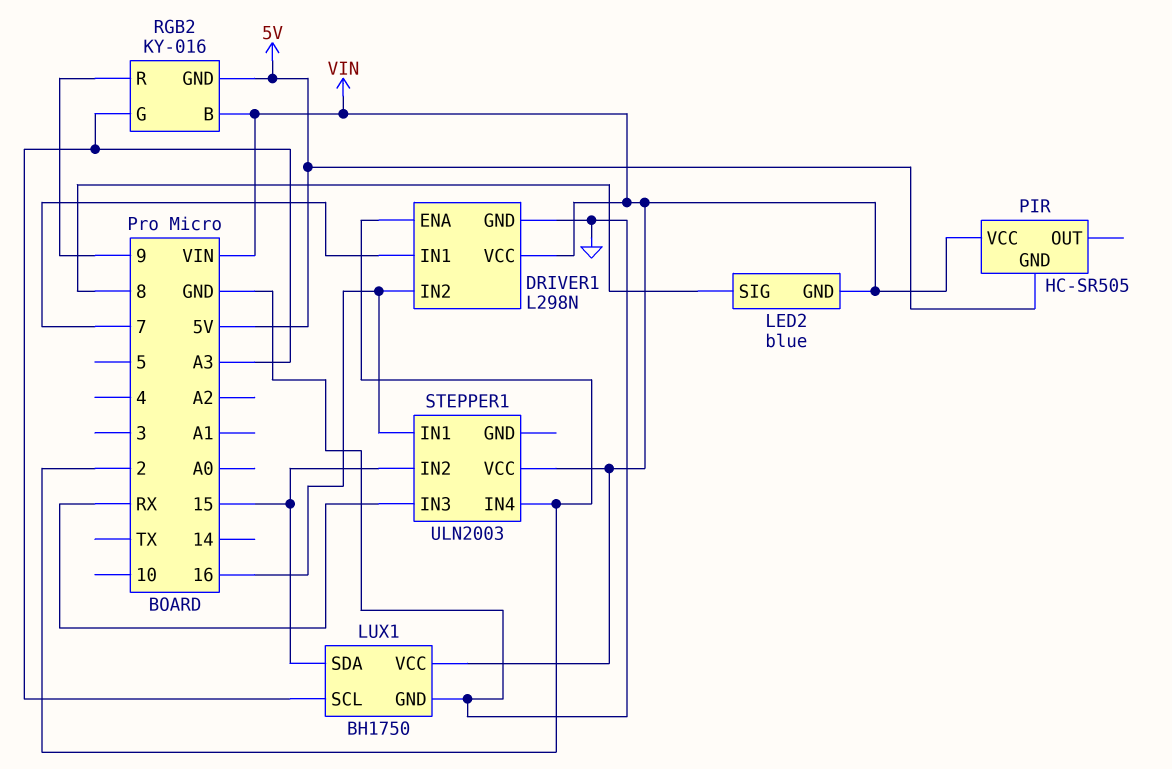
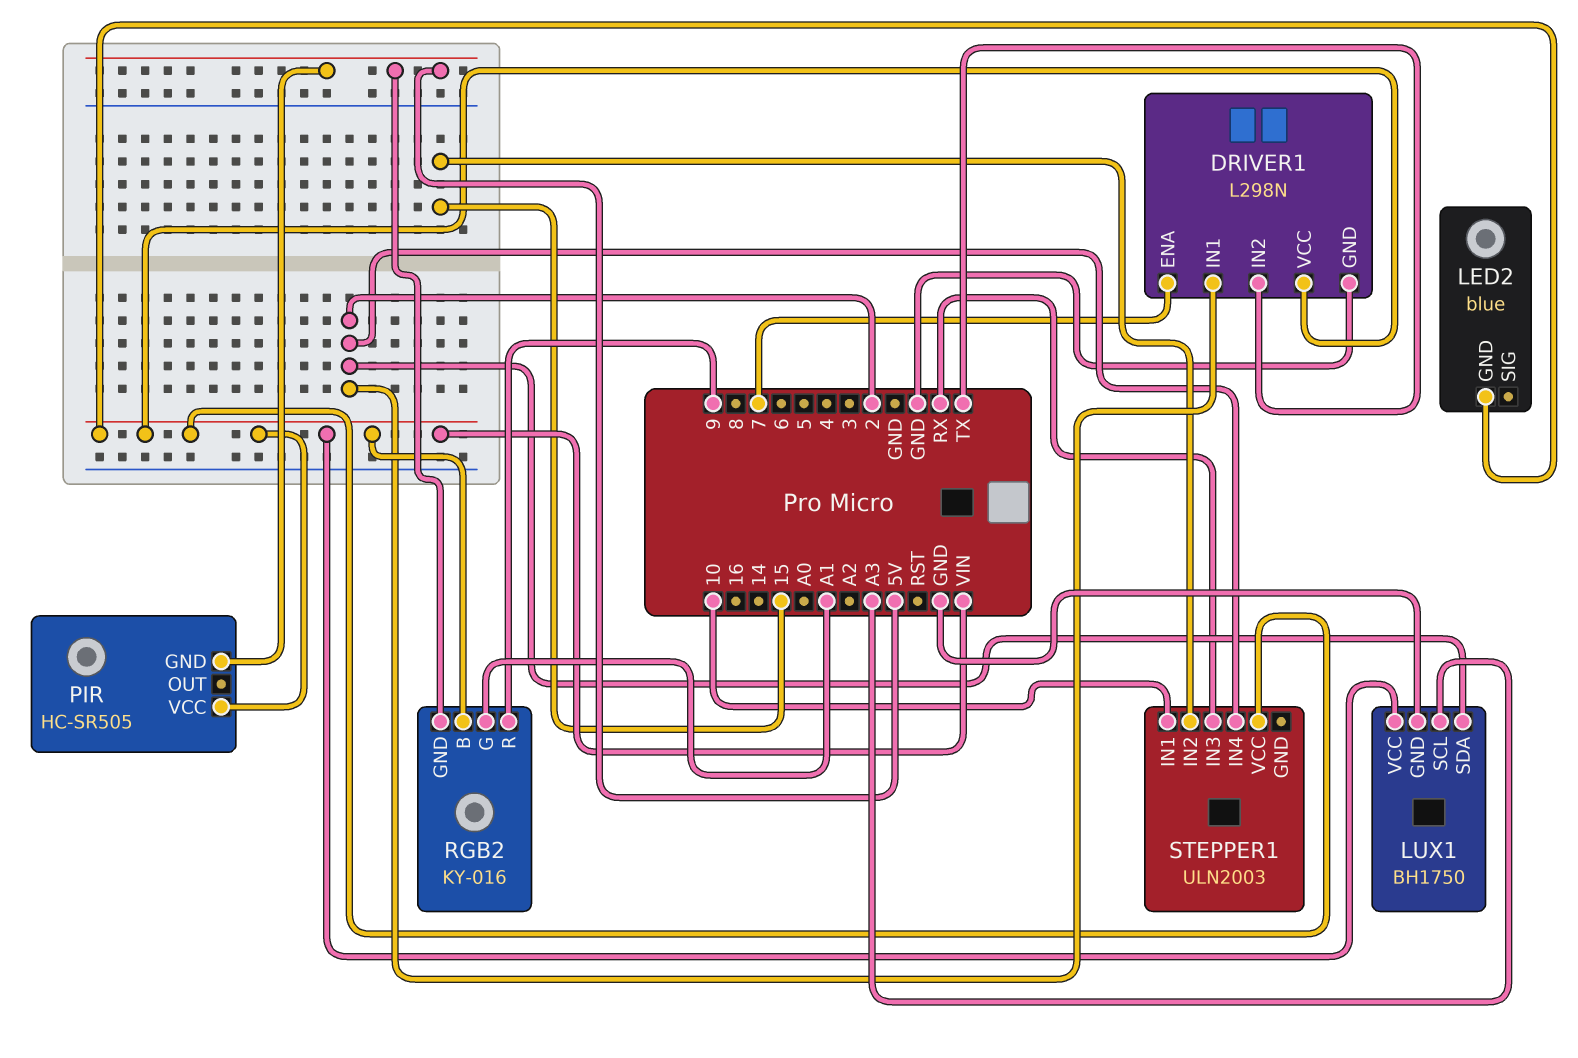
DRIVER1 pin ENA: 2 -> 7
DRIVER1 pin IN1: 7 -> 2
DRIVER1 pin IN2: 16 -> TX
LED2 pin SIG: 8 -> none
LUX1 pin SDA: 15 -> 2
RGB2 pin G: A3 -> A1
STEPPER1 pin IN1: 16 -> 10

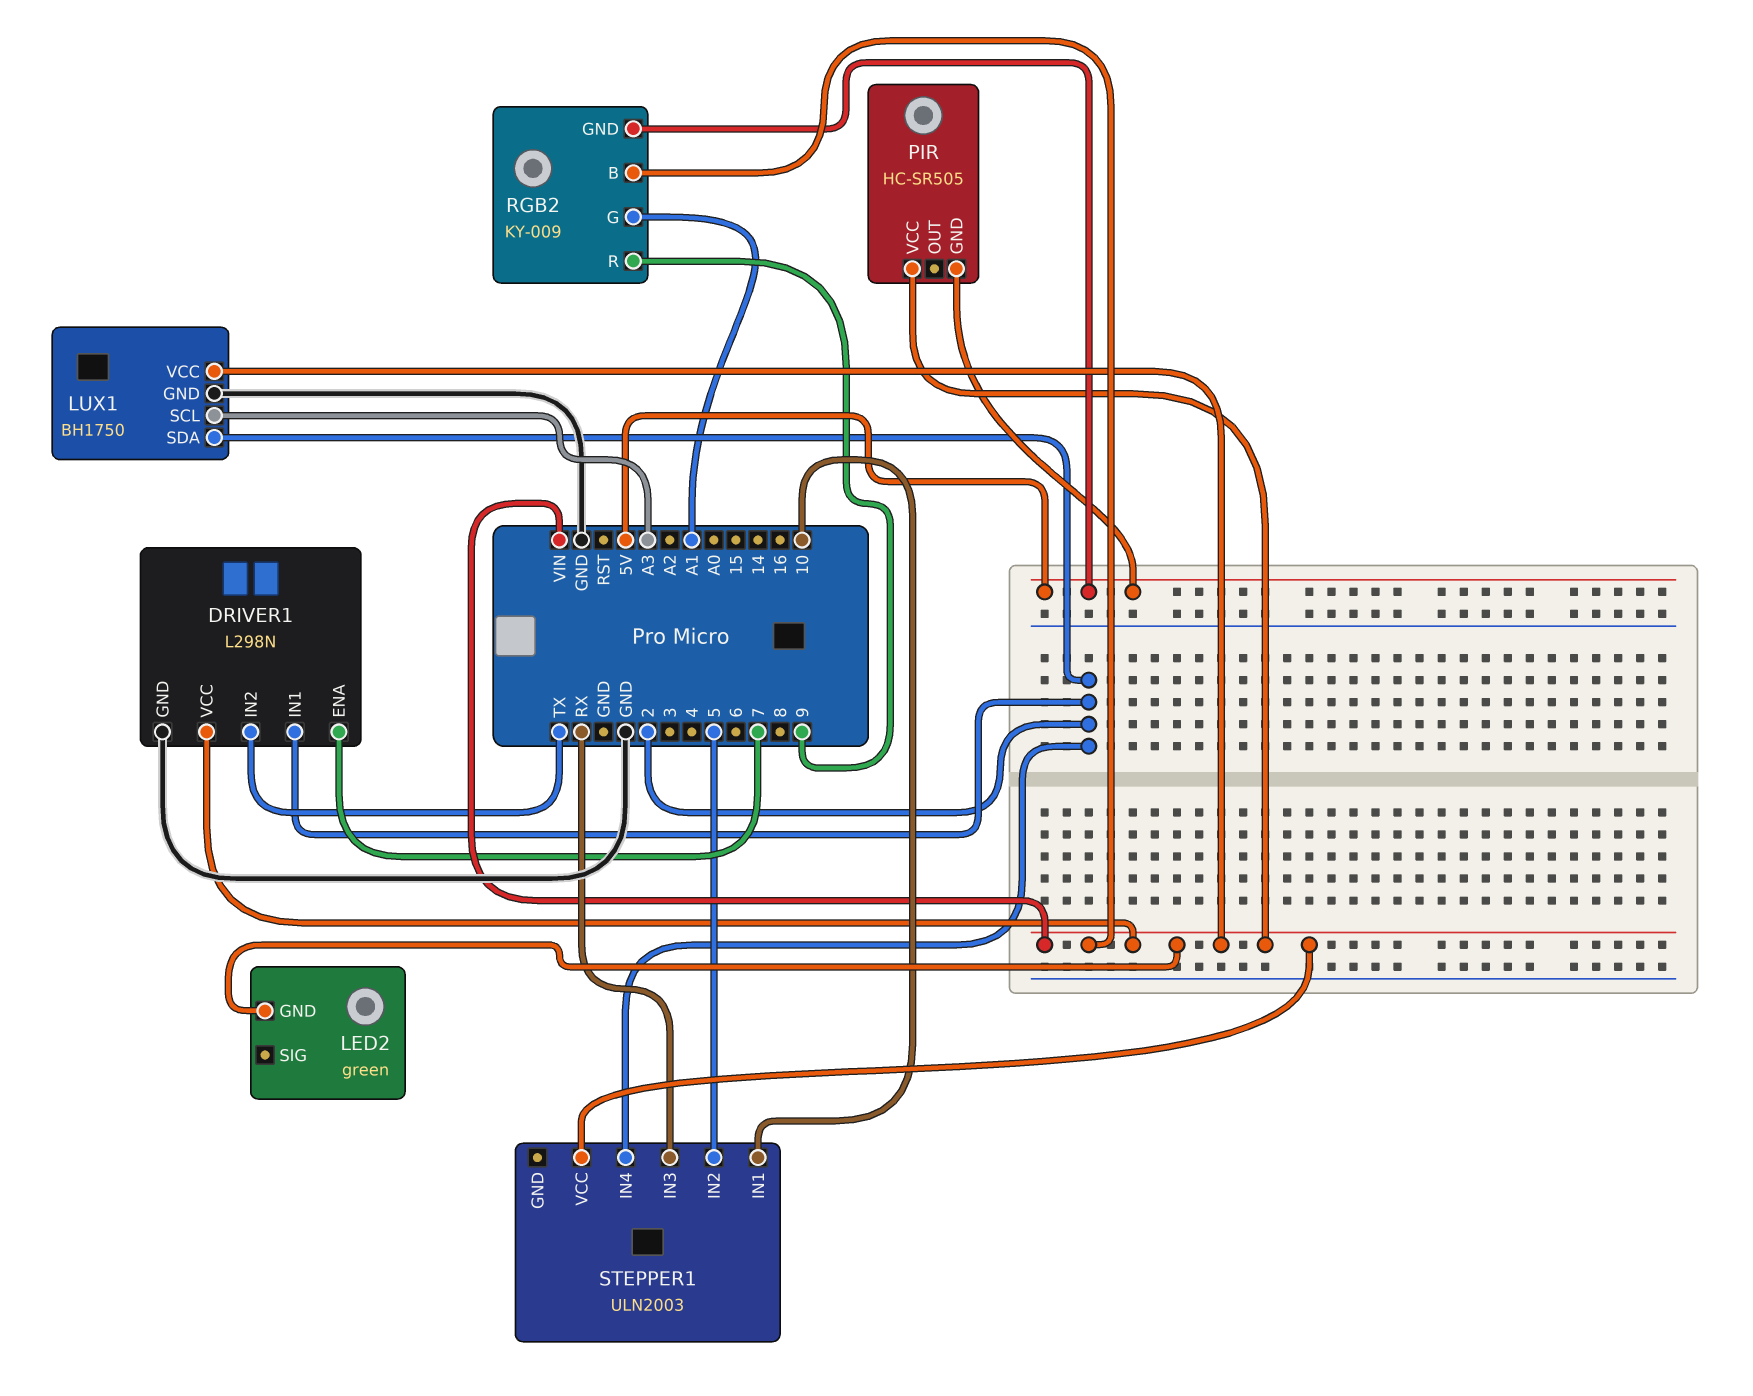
LED2: blue -> green
RGB2: KY-016 -> KY-009
STEPPER1 pin IN2: 15 -> 5

